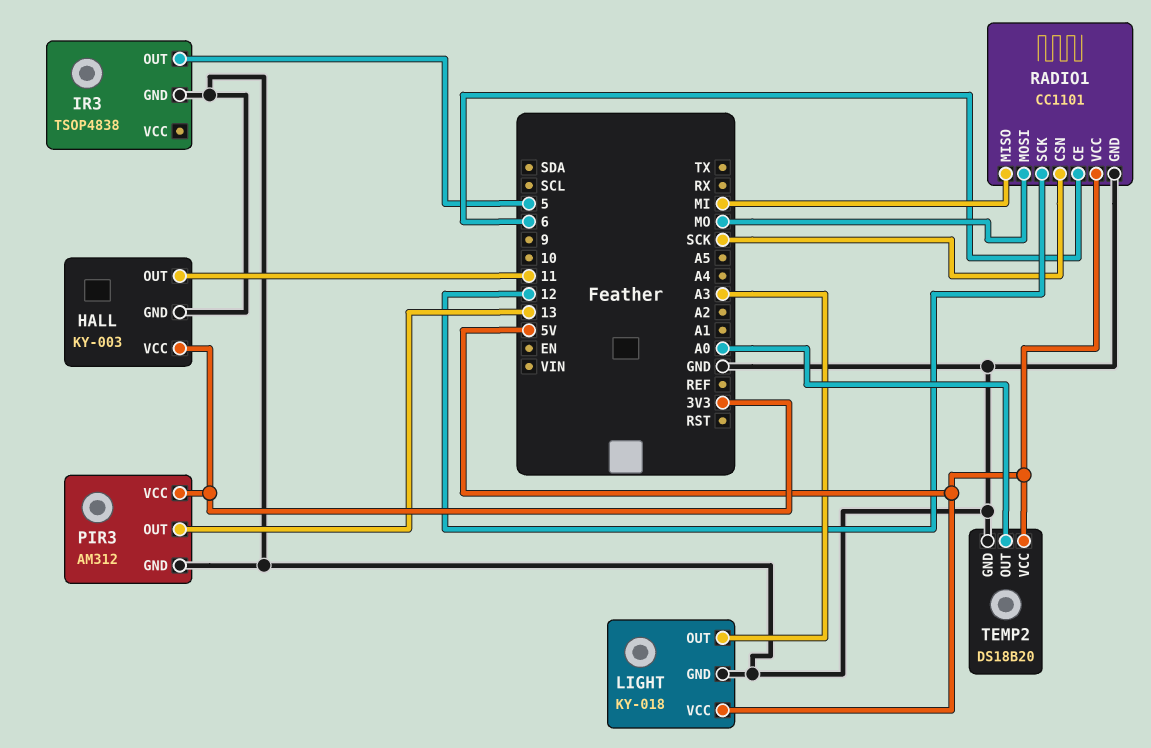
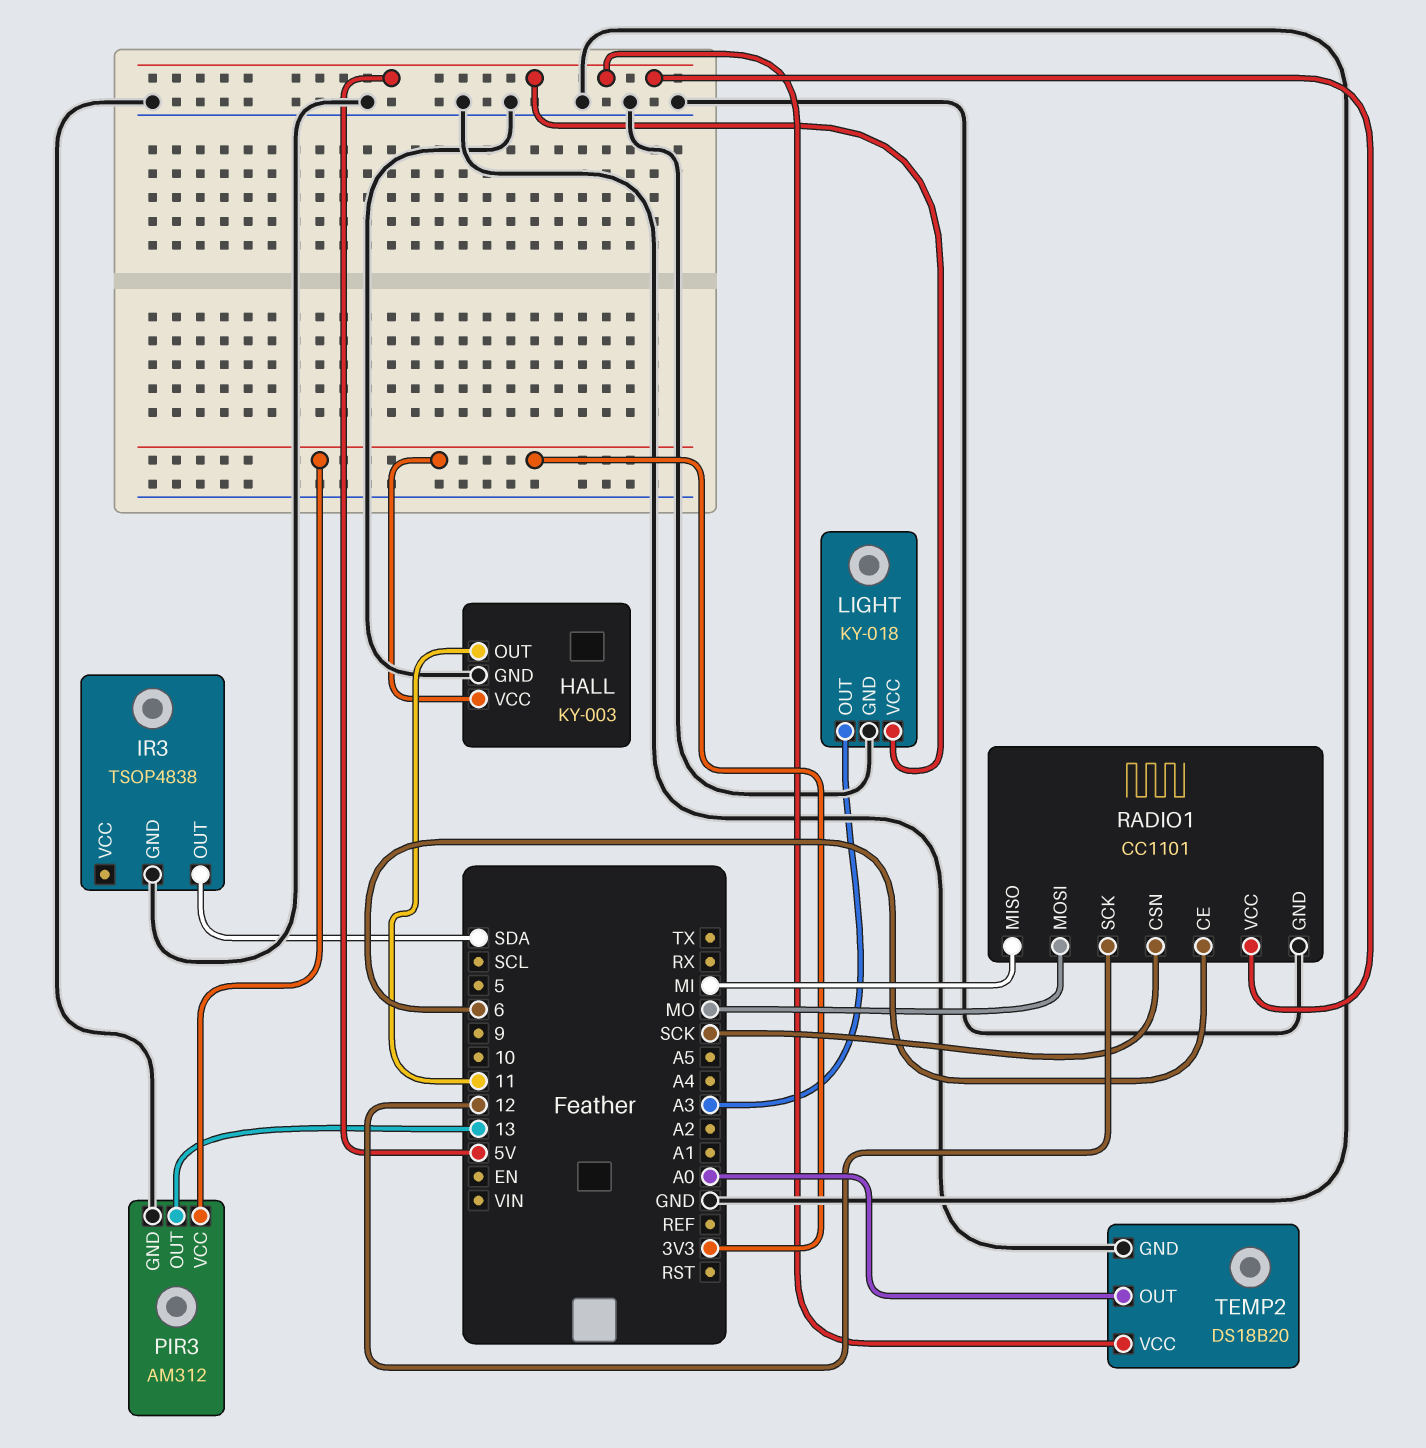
IR3 pin OUT: 5 -> SDA

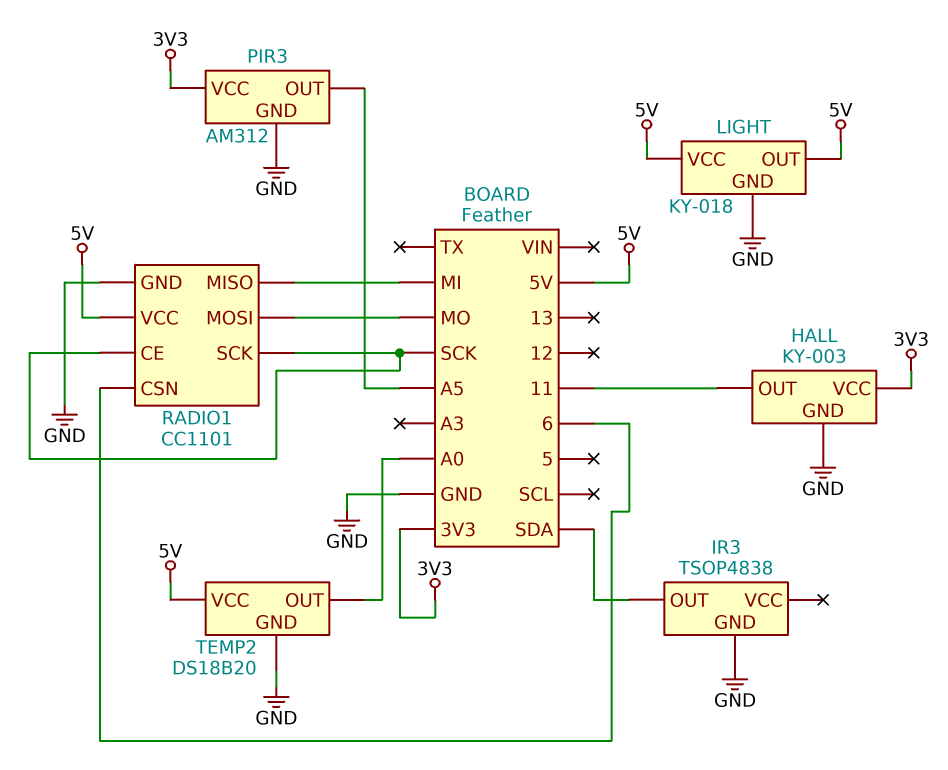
LIGHT pin OUT: A3 -> 5V
PIR3 pin OUT: 13 -> A5
RADIO1 pin CE: 6 -> SCK
RADIO1 pin CSN: SCK -> 6
RADIO1 pin SCK: 12 -> SCK

